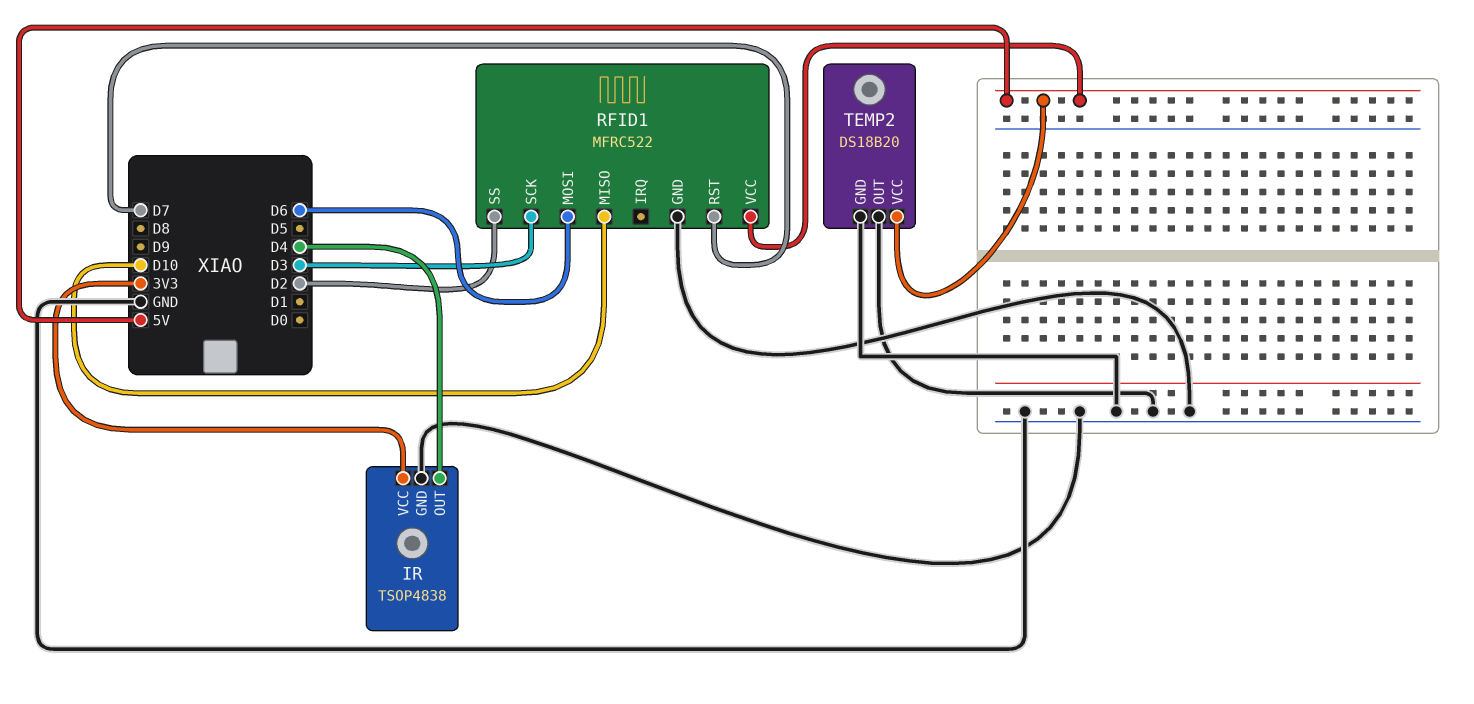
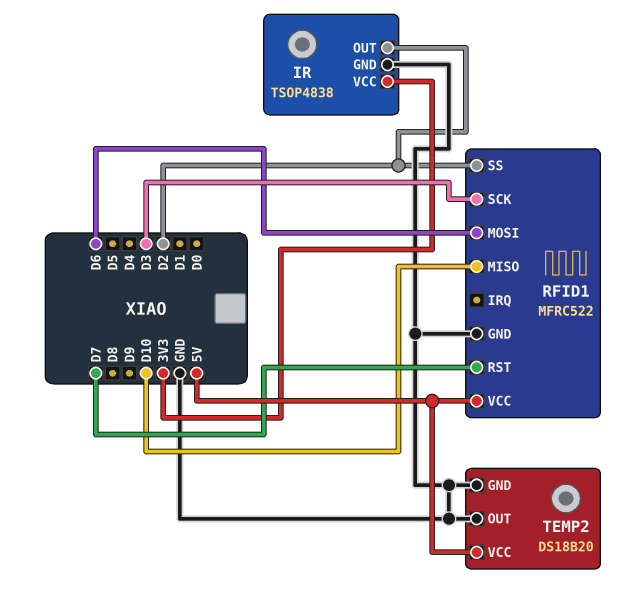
IR pin OUT: D4 -> D2

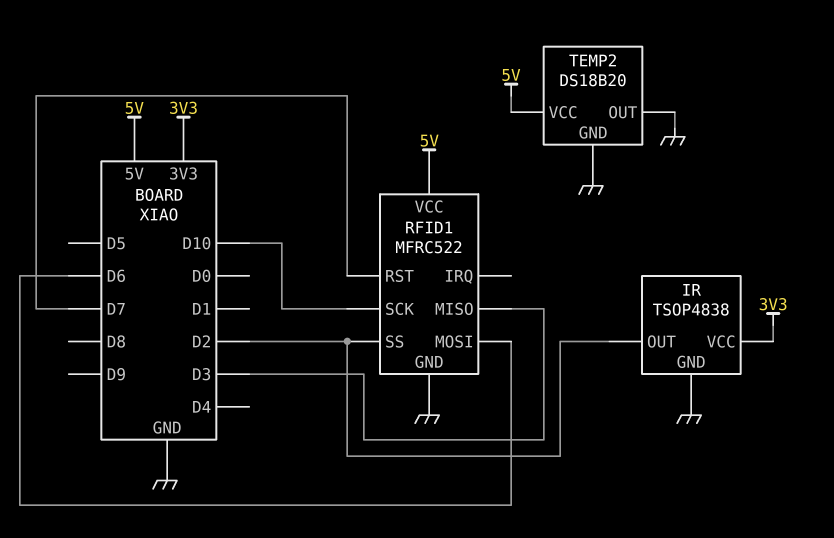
RFID1 pin MISO: D10 -> D3
RFID1 pin SCK: D3 -> D10

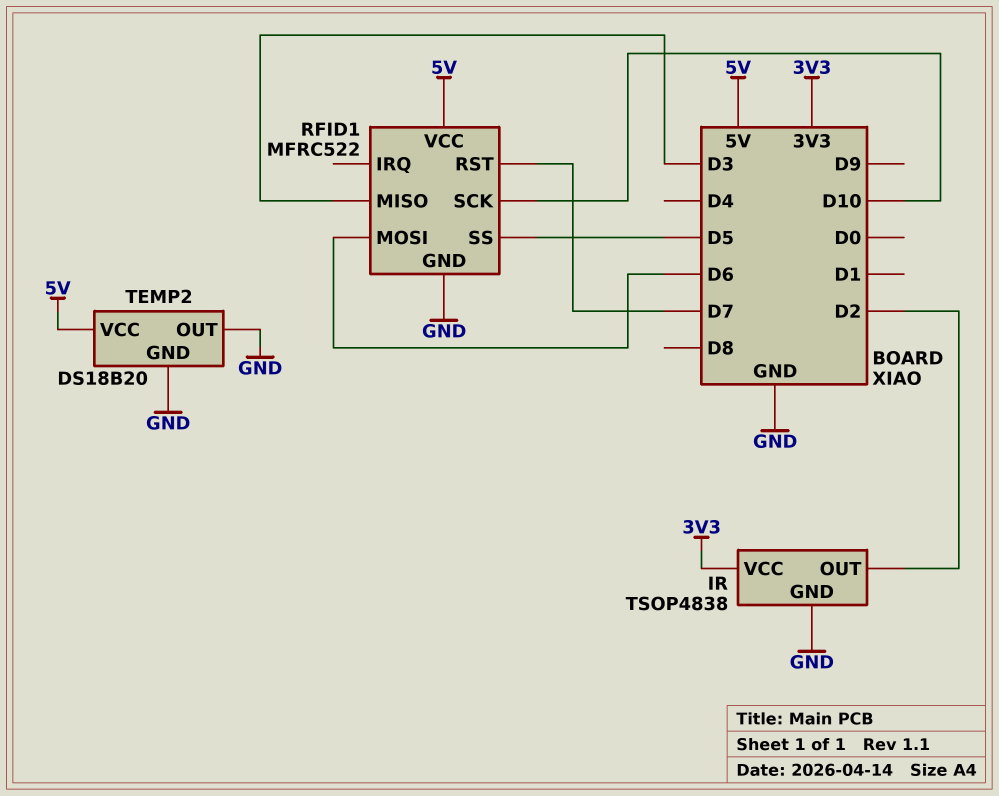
RFID1 pin SS: D2 -> D5

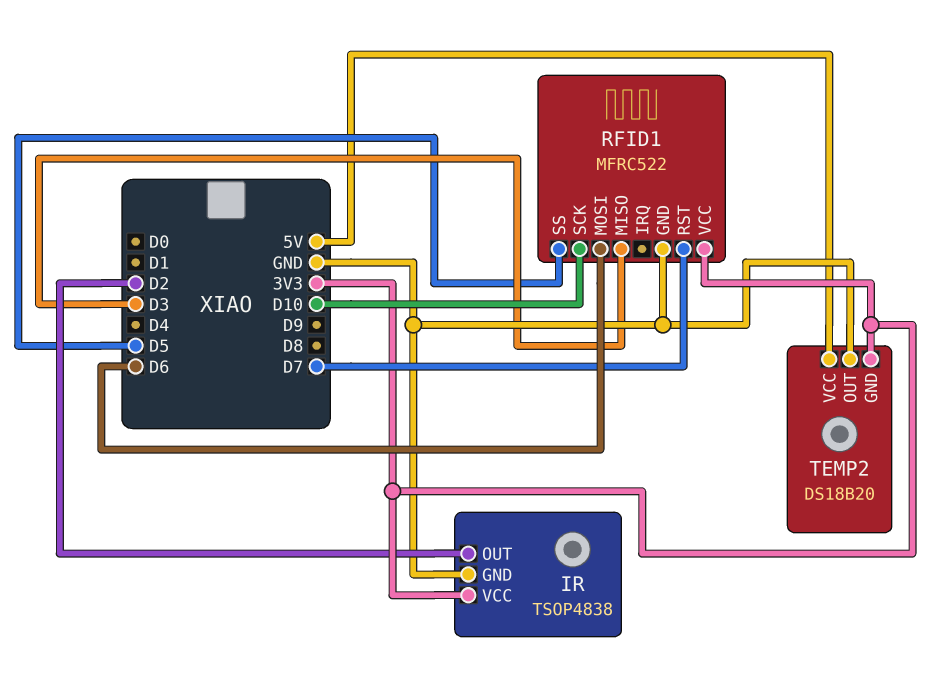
RFID1 pin VCC: 5V -> 3V3
TEMP2 pin GND: GND -> 3V3

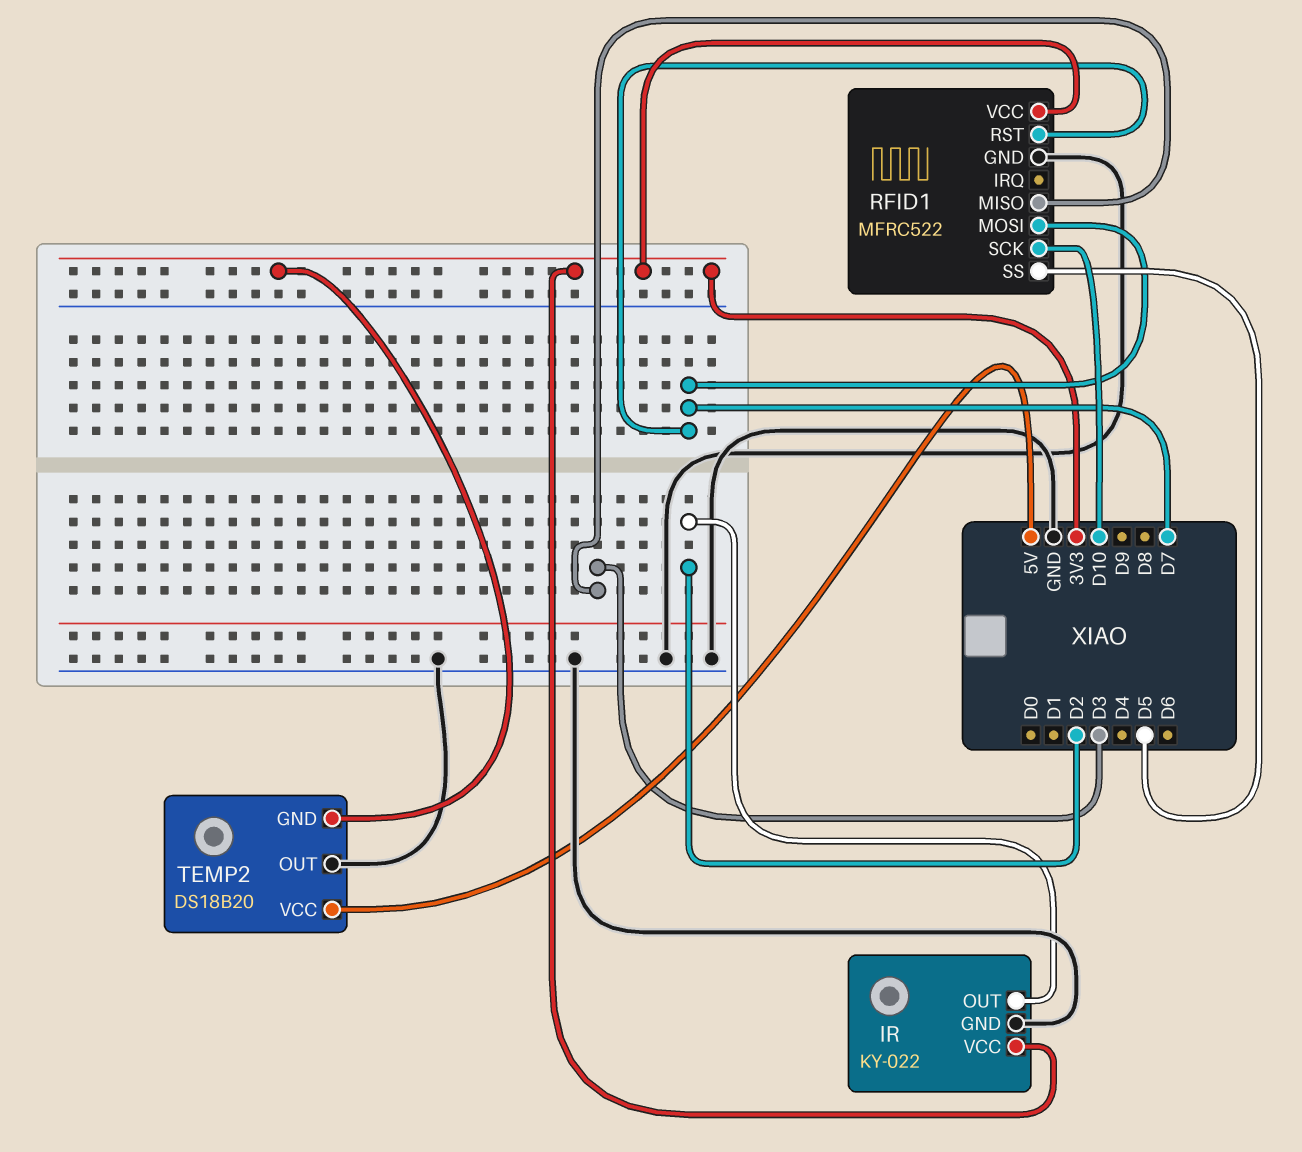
IR: TSOP4838 -> KY-022
RFID1 pin MOSI: D6 -> D7

